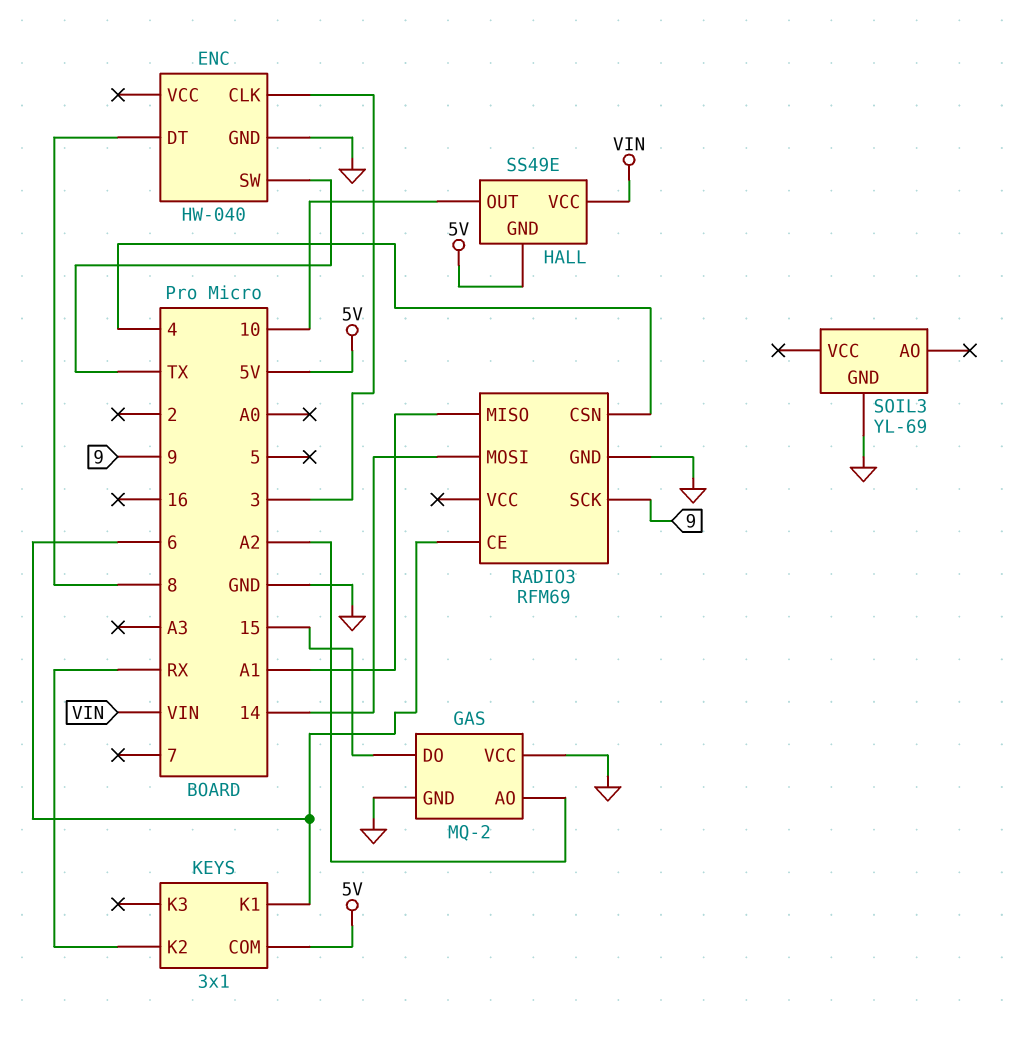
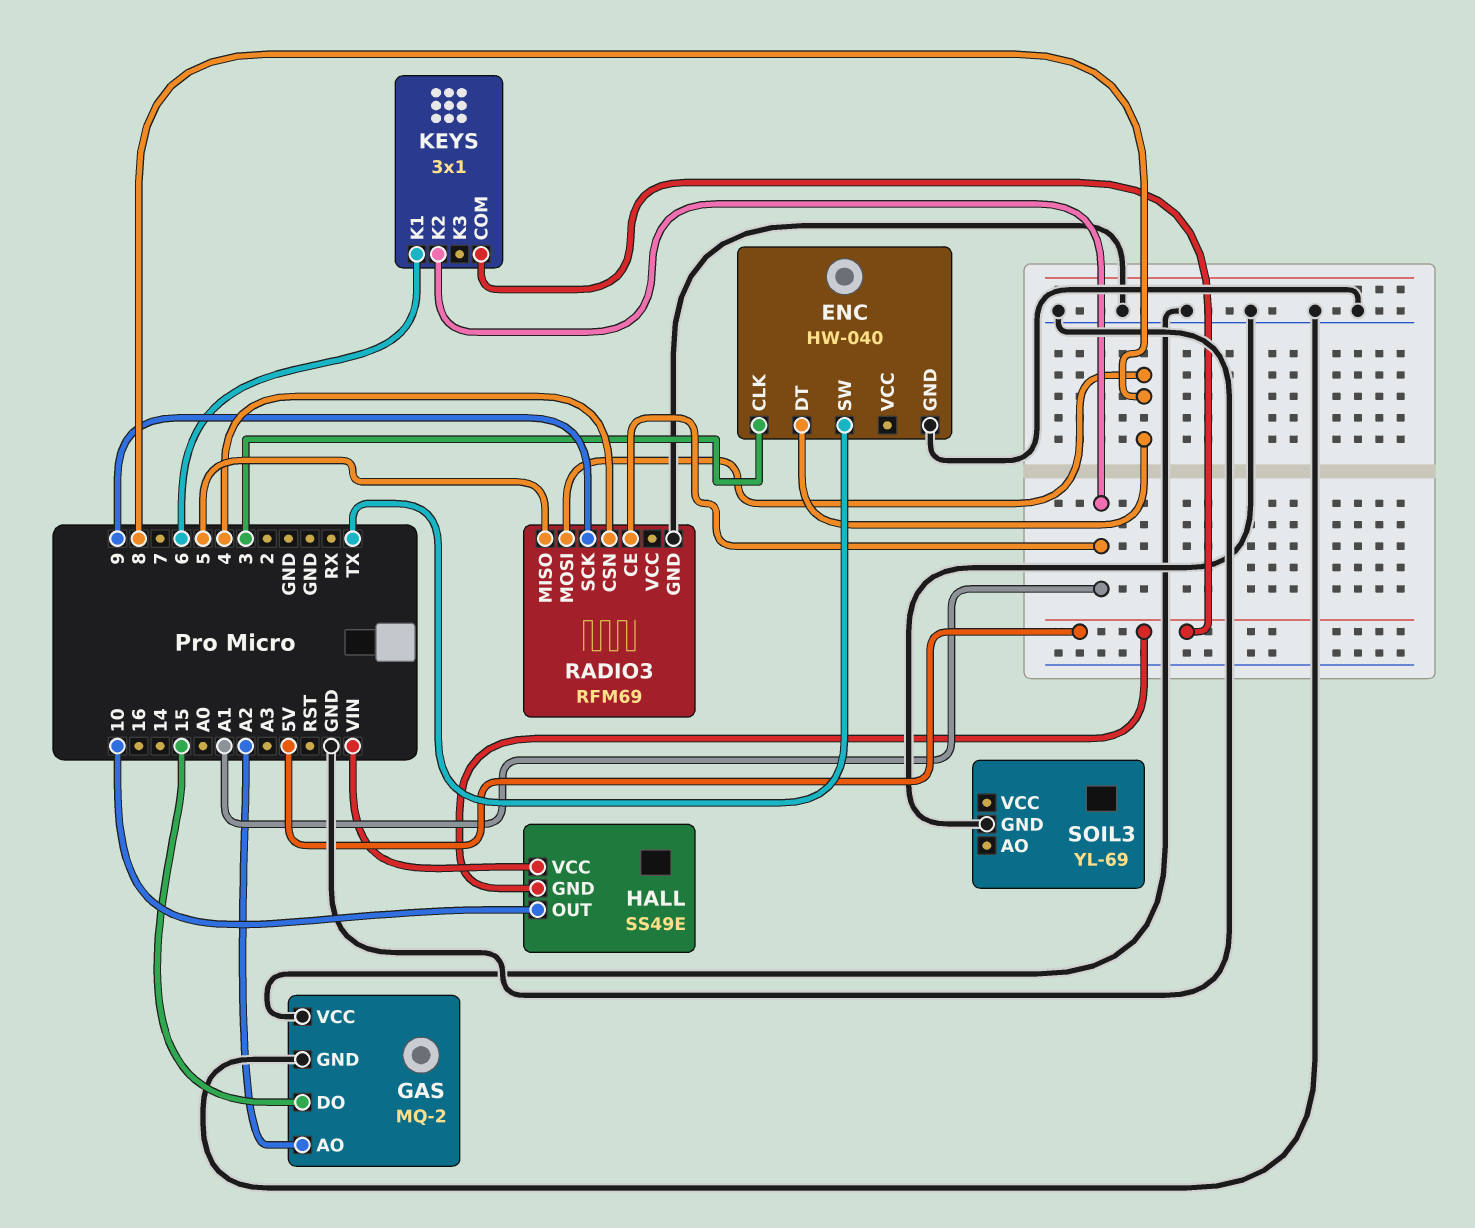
KEYS pin K2: RX -> A1
RADIO3 pin CE: 6 -> A1
RADIO3 pin MISO: A1 -> 5
RADIO3 pin MOSI: 14 -> 8

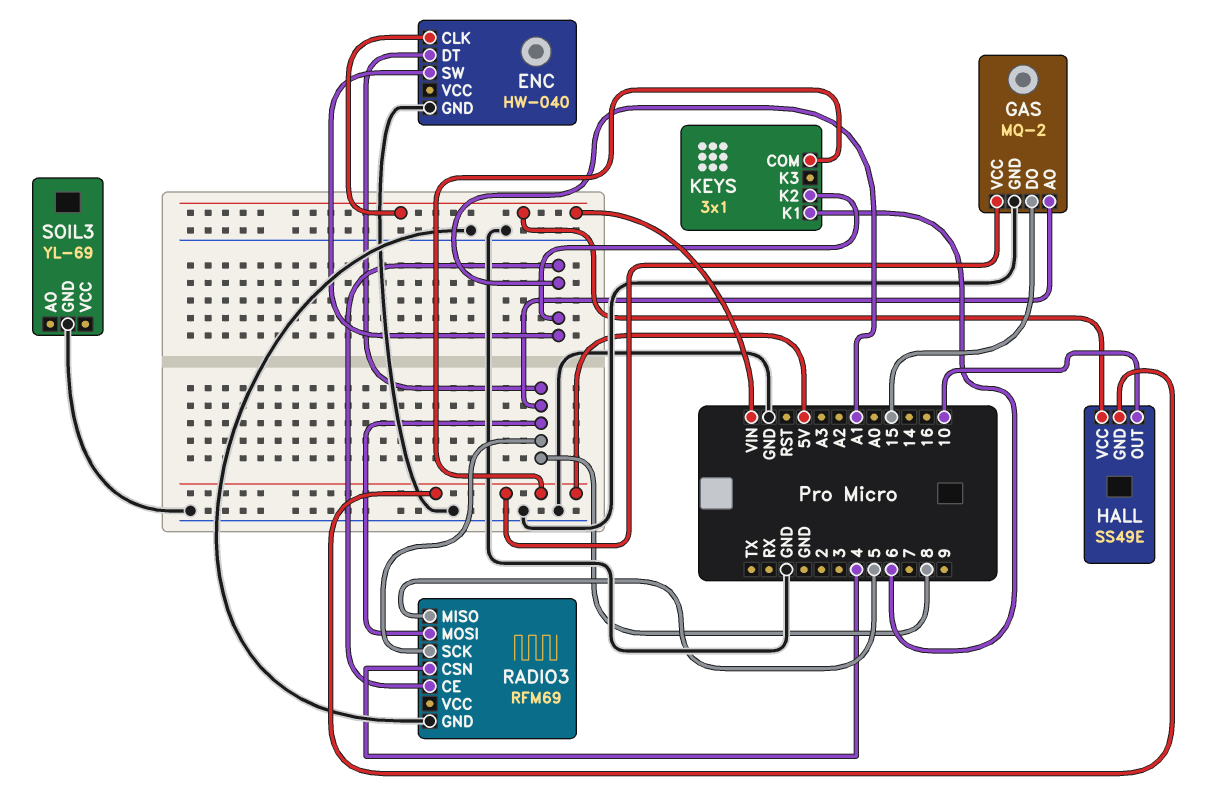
ENC pin CLK: 3 -> VIN
ENC pin SW: TX -> A1
GAS pin AO: A2 -> 8
GAS pin VCC: GND -> 5V
RADIO3 pin SCK: 9 -> 8

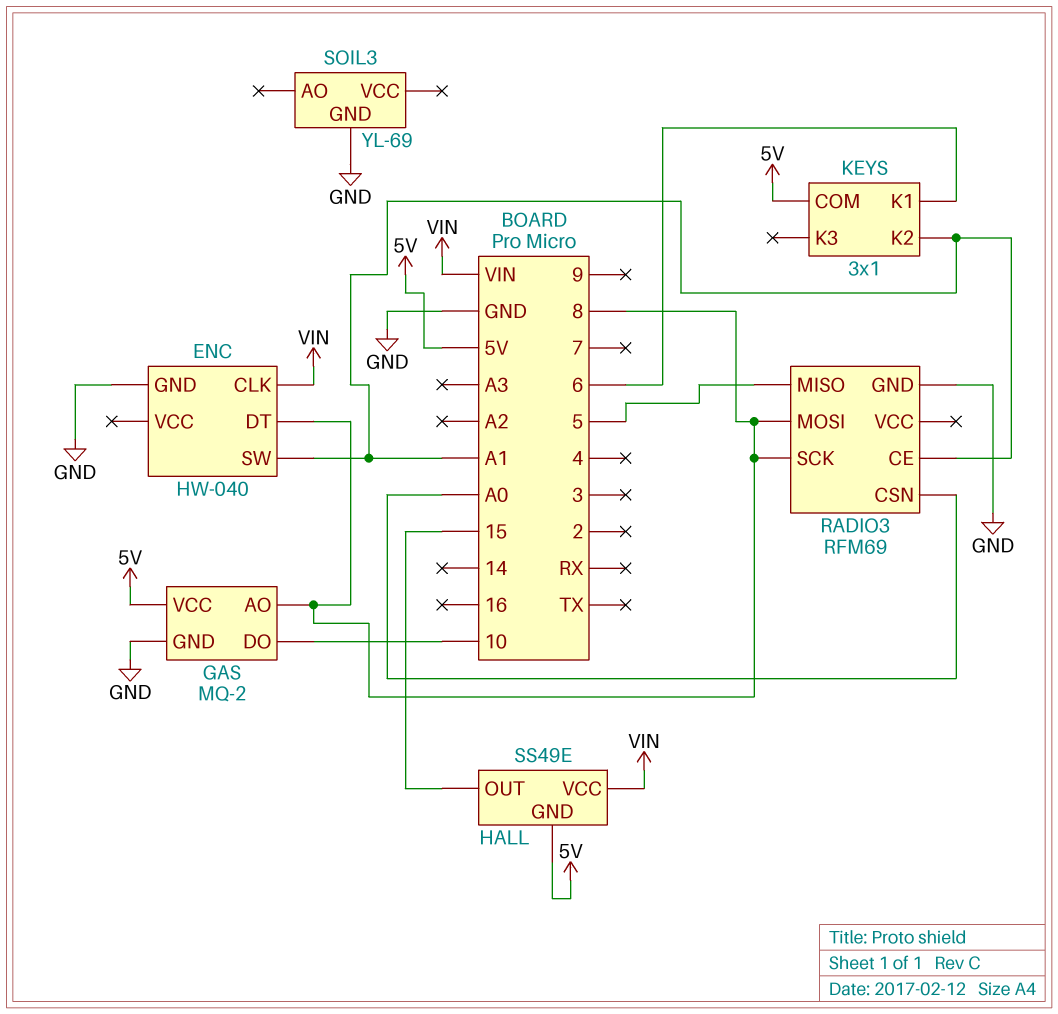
GAS pin DO: 15 -> 10
HALL pin OUT: 10 -> 15
RADIO3 pin CSN: 4 -> A0

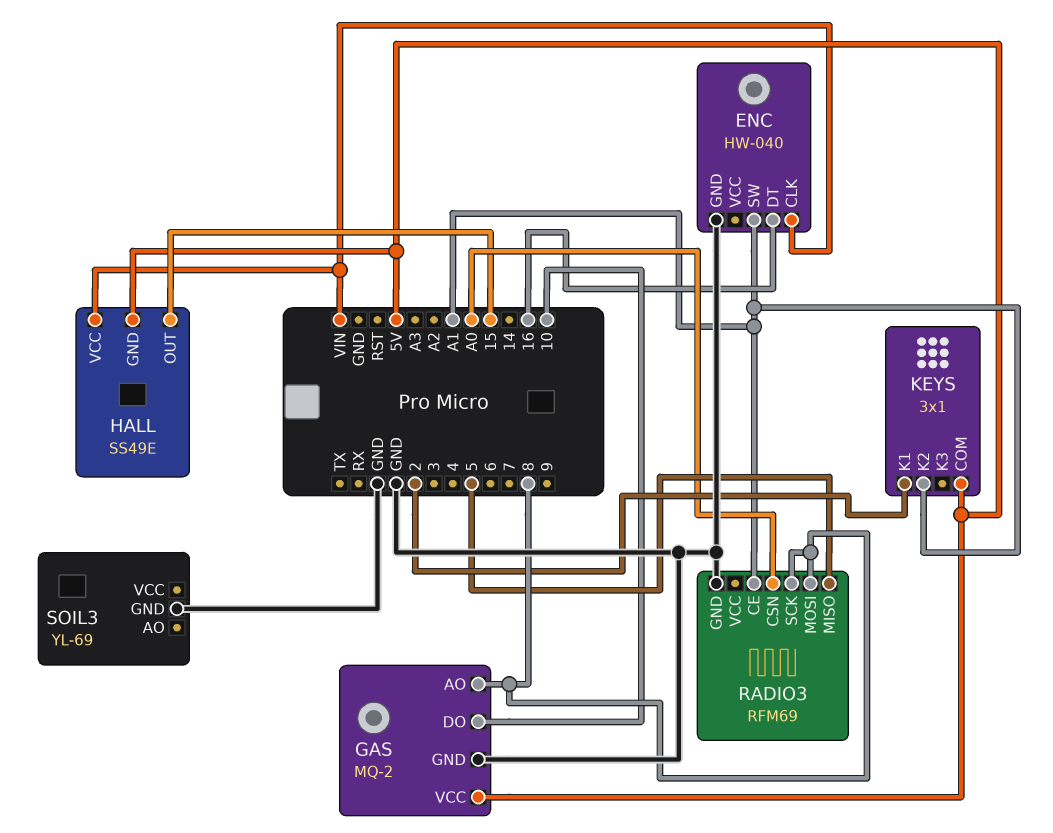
ENC pin DT: 8 -> 16
KEYS pin K1: 6 -> 2

